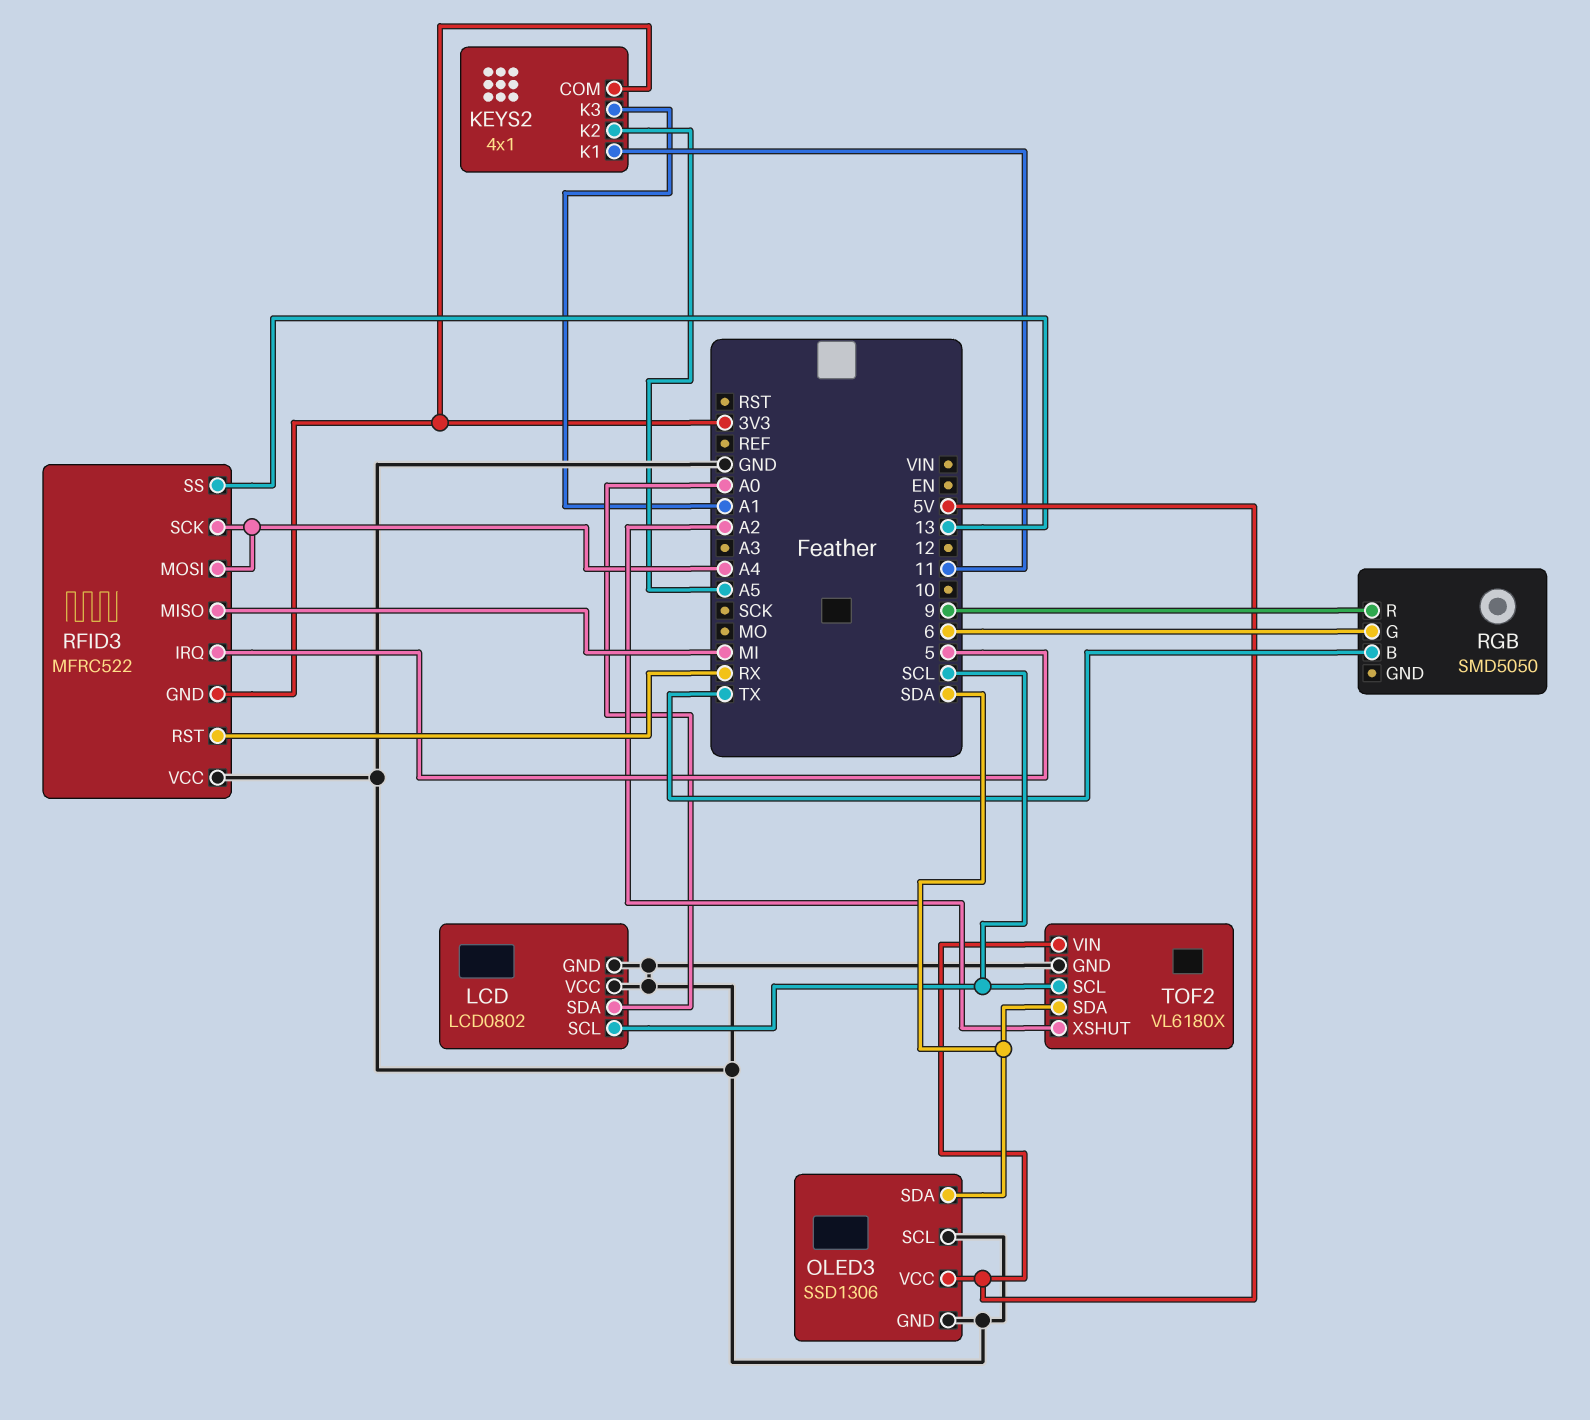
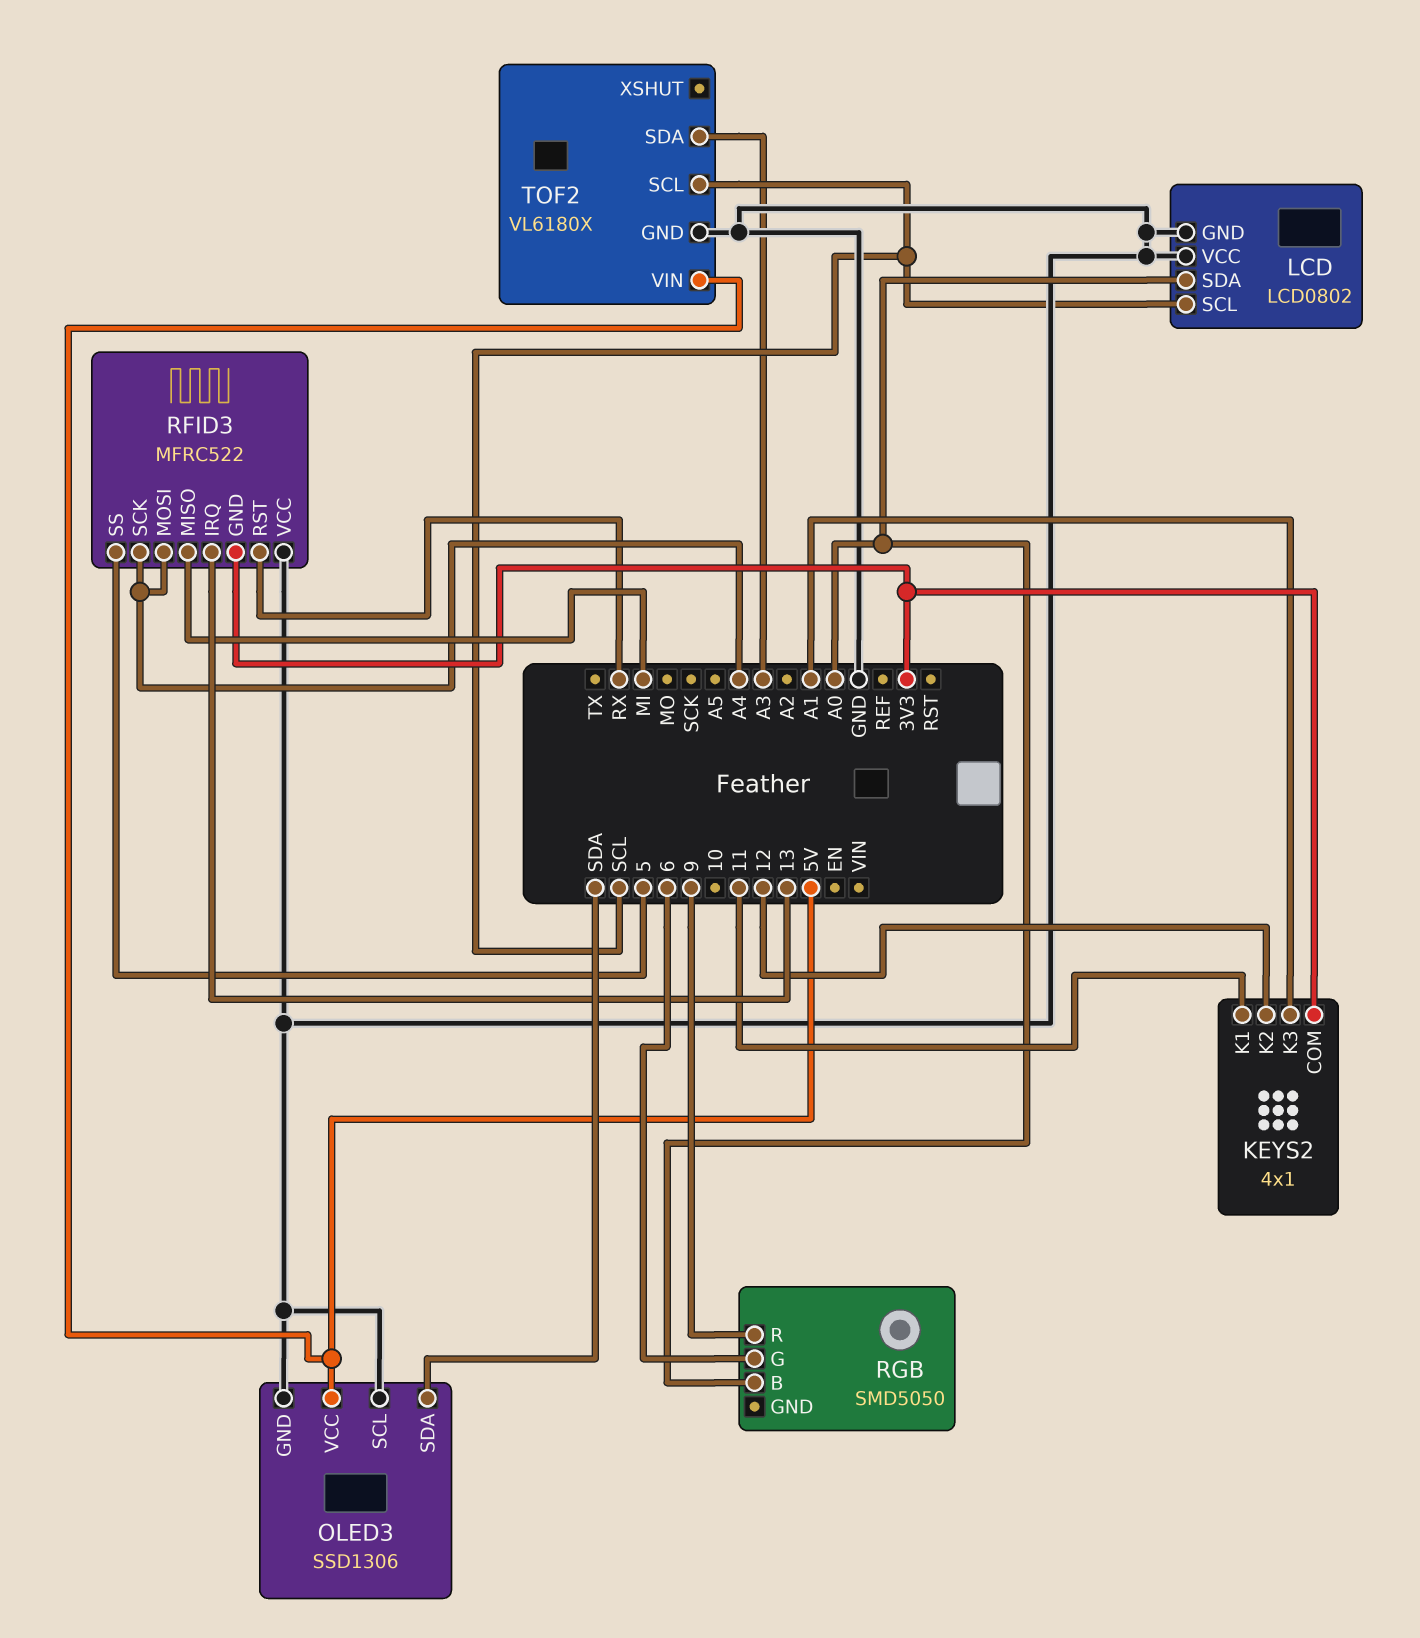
KEYS2 pin K2: A5 -> 12
RFID3 pin IRQ: 5 -> 13
RFID3 pin SS: 13 -> 5
RGB pin B: TX -> A0
TOF2 pin SDA: SDA -> A3
TOF2 pin XSHUT: A2 -> none

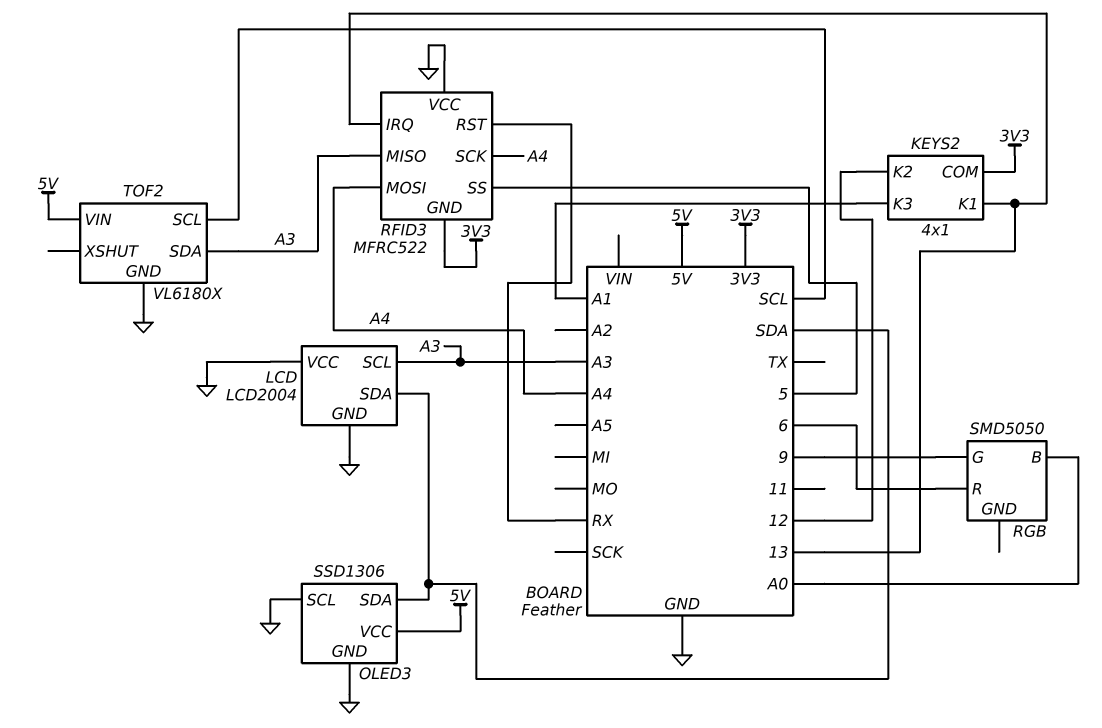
KEYS2 pin K1: 11 -> 13
LCD: LCD0802 -> LCD2004
LCD pin SCL: SCL -> A3
LCD pin SDA: A0 -> SDA
RFID3 pin MISO: MI -> A3
RGB pin G: 6 -> 9
RGB pin R: 9 -> 6

